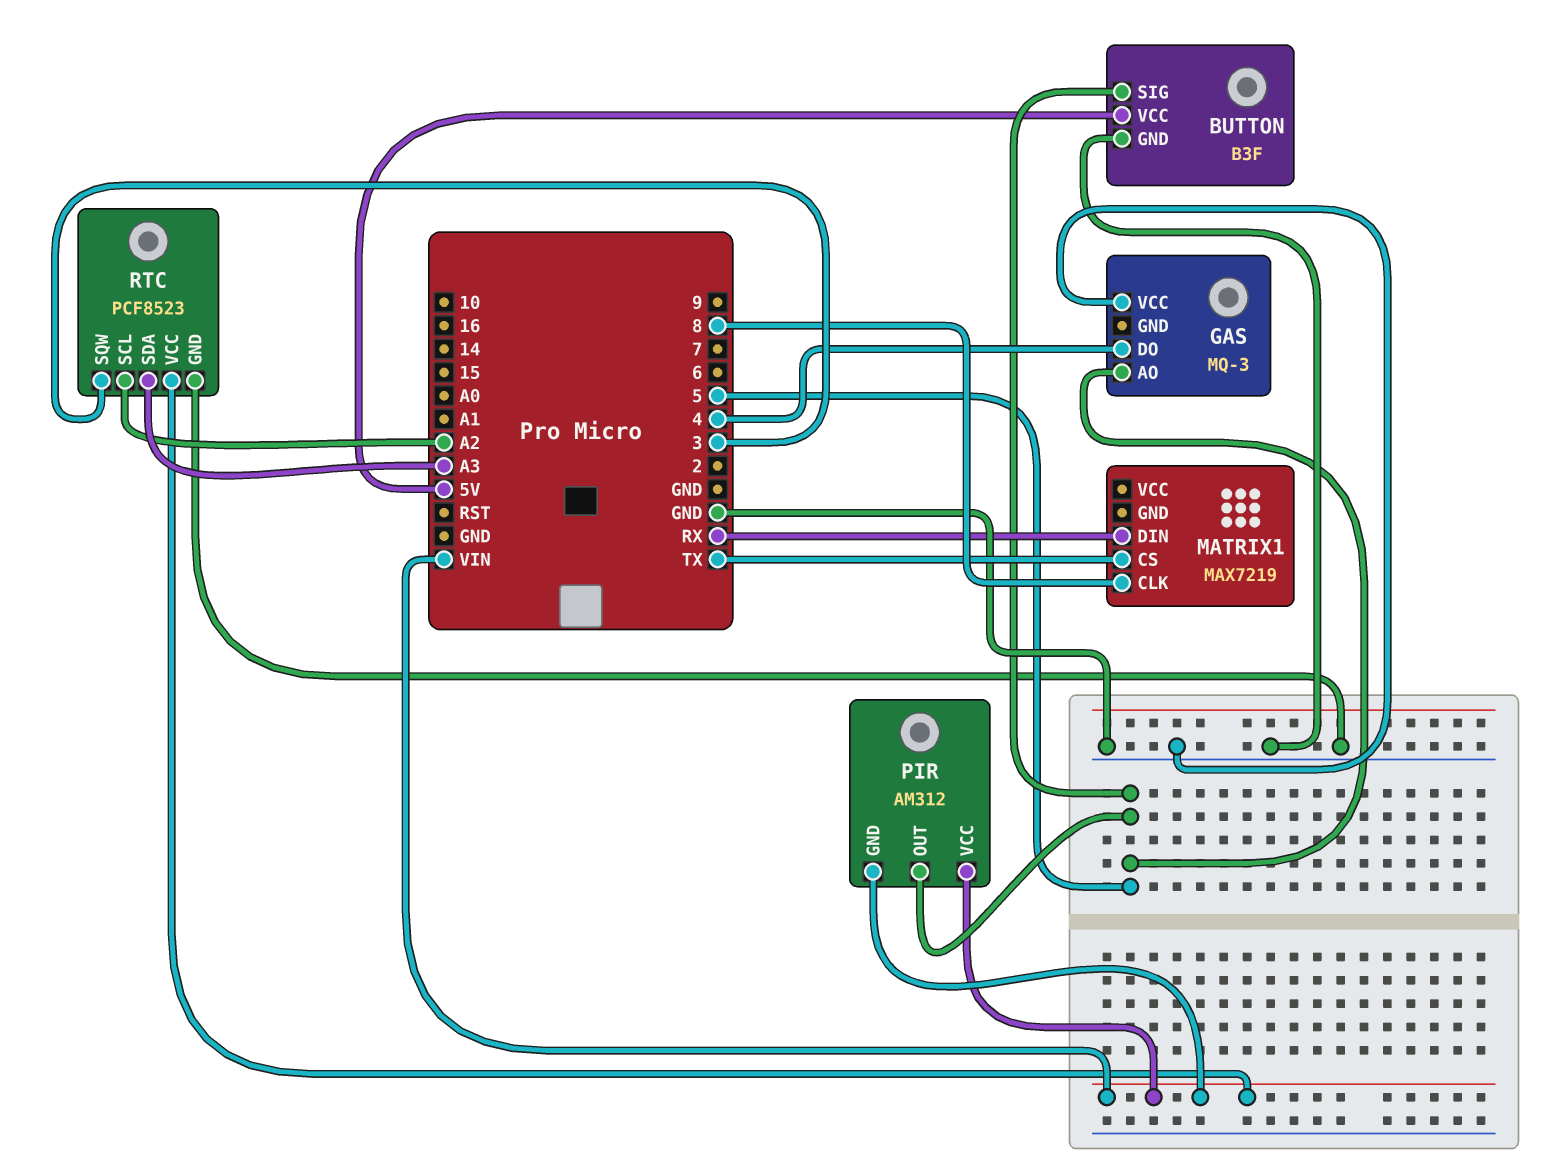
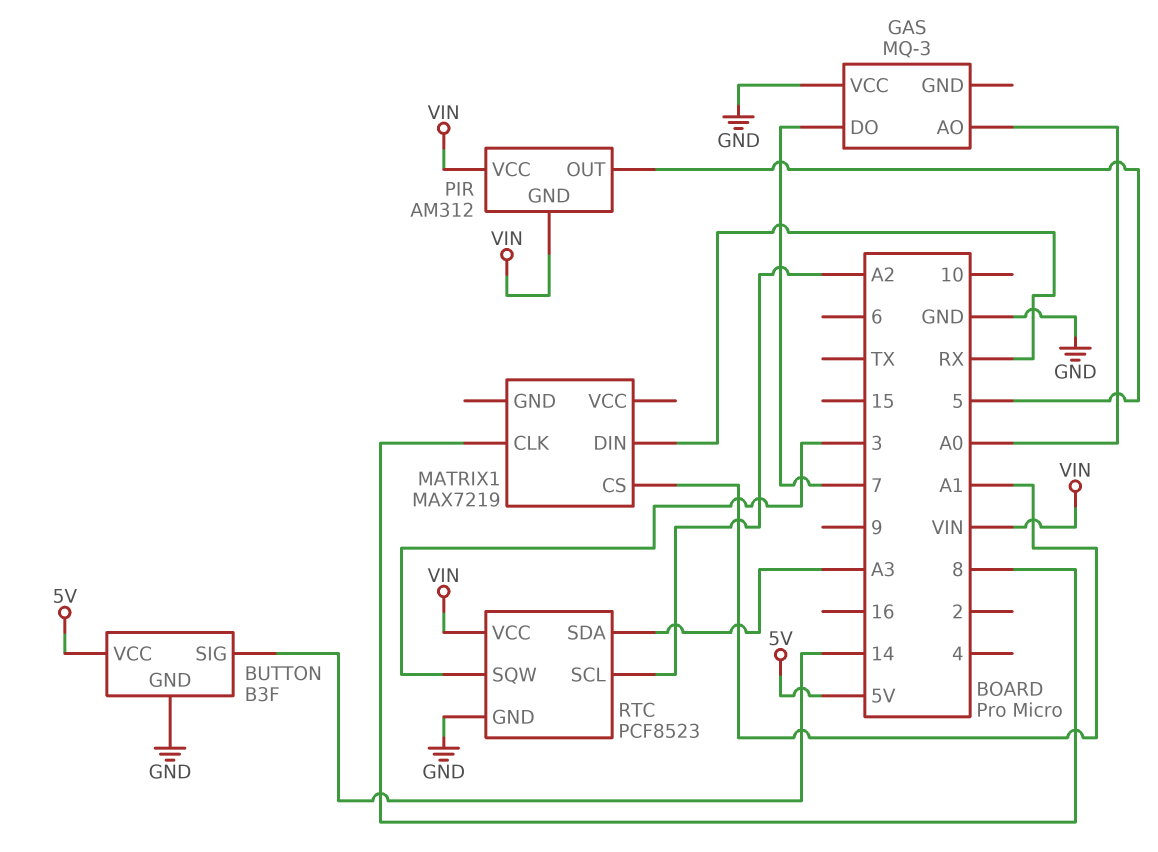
BUTTON pin SIG: 5 -> 14
GAS pin AO: 5 -> A0
GAS pin DO: 4 -> 7
MATRIX1 pin CS: TX -> A1

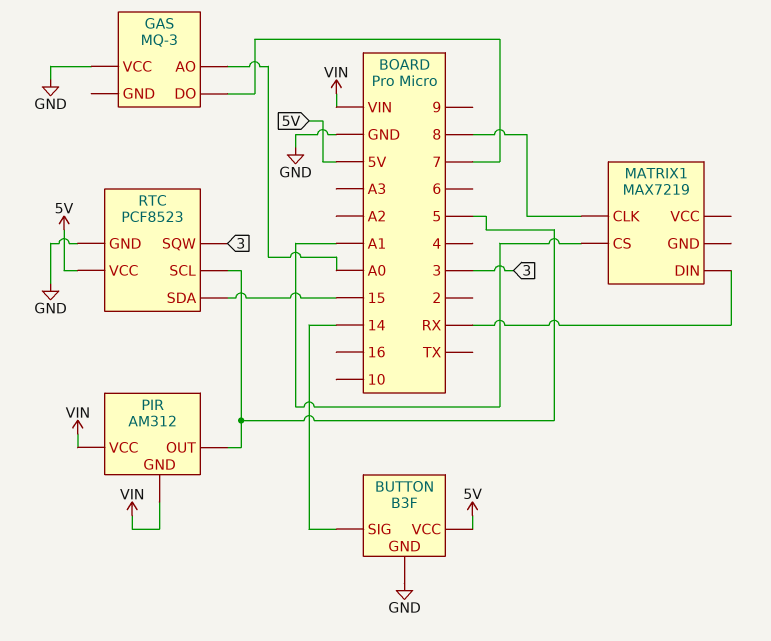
RTC pin SCL: A2 -> 5
RTC pin SDA: A3 -> 15
RTC pin VCC: VIN -> 5V

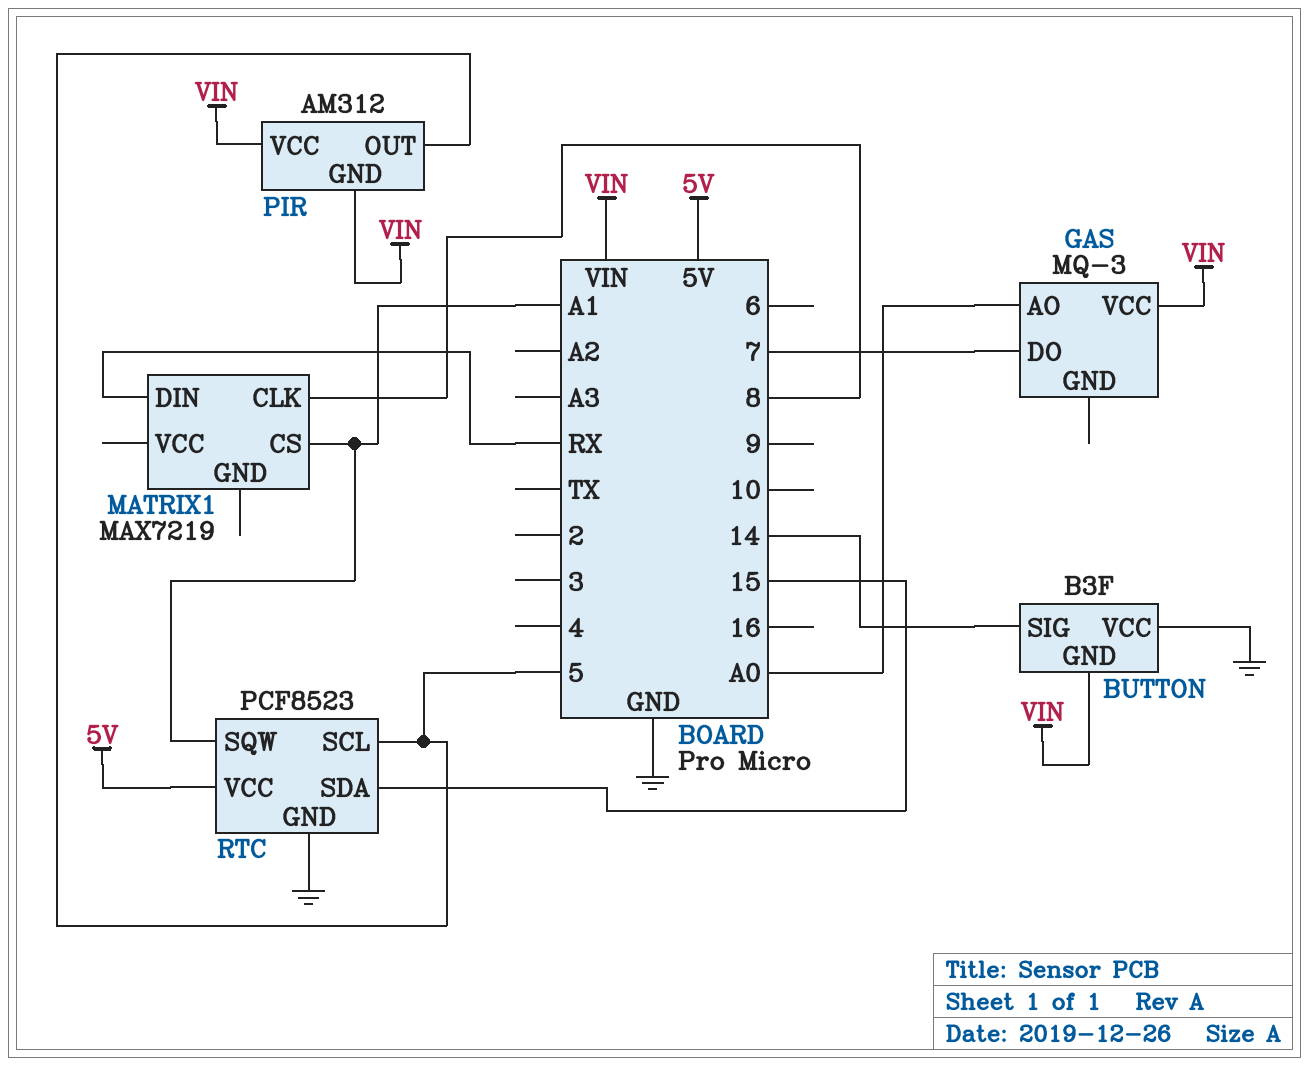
BUTTON pin GND: GND -> VIN
BUTTON pin VCC: 5V -> GND
GAS pin VCC: GND -> VIN
RTC pin SQW: 3 -> A1

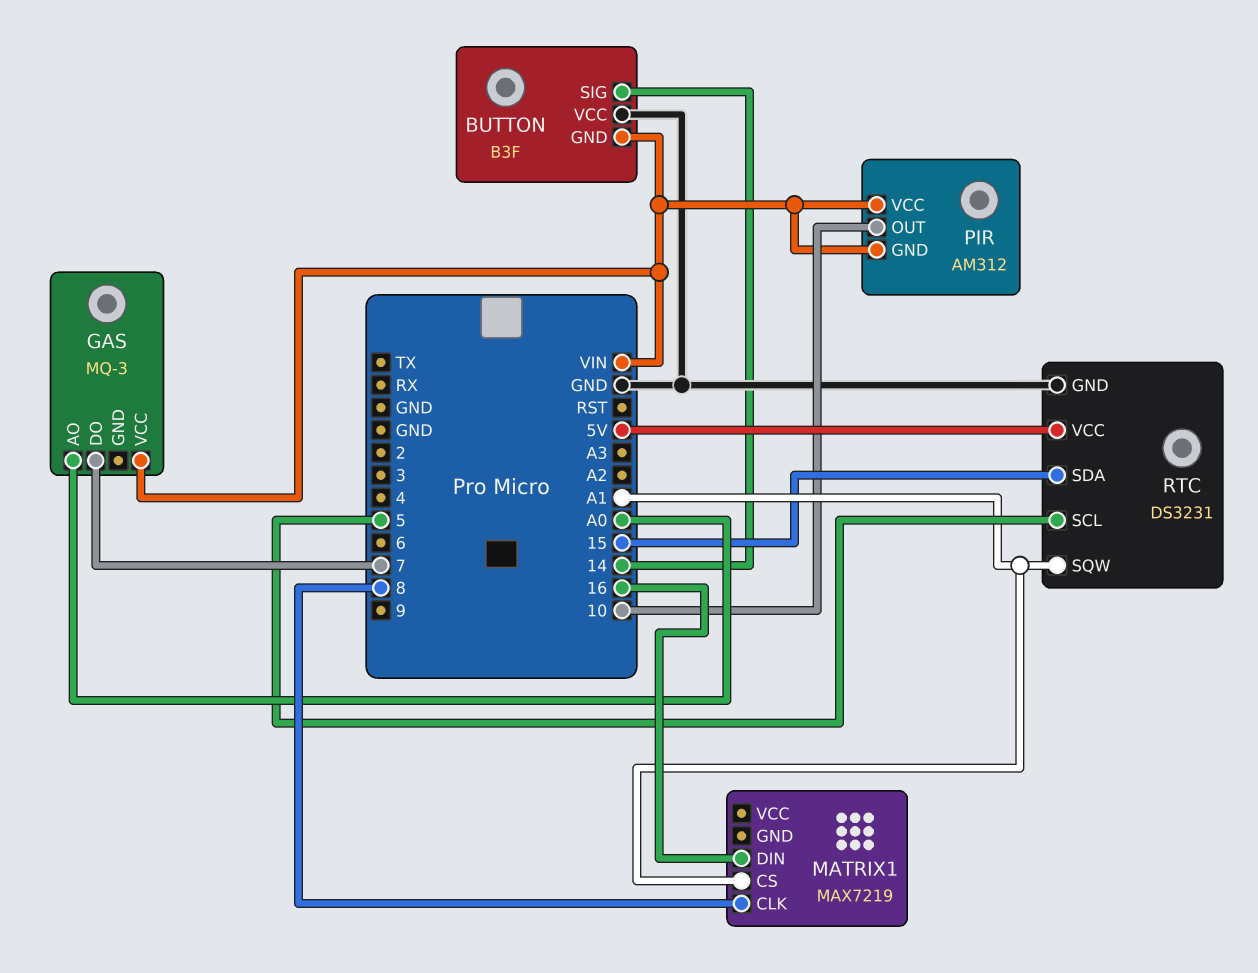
MATRIX1 pin DIN: RX -> 16
PIR pin OUT: 5 -> 10
RTC: PCF8523 -> DS3231

